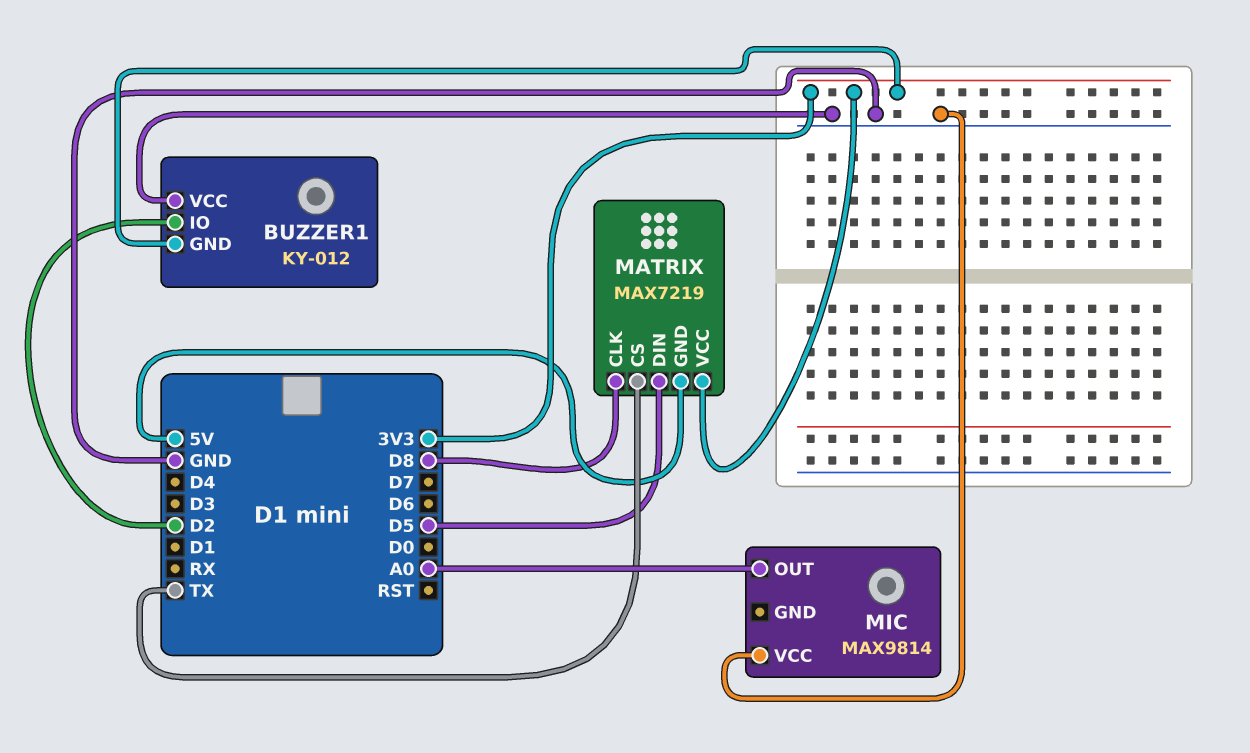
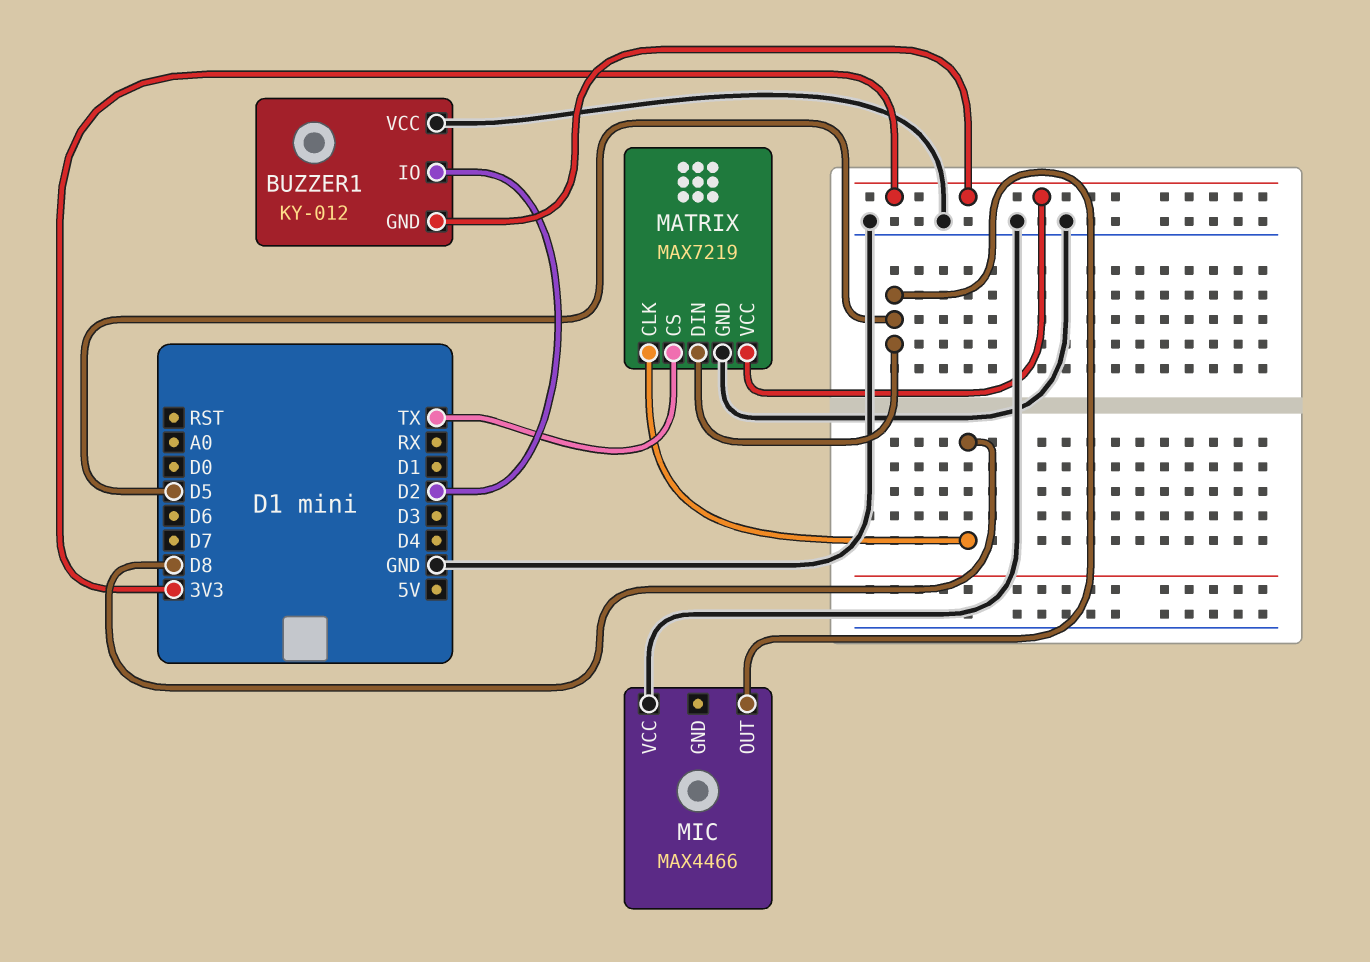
MATRIX pin GND: 5V -> GND
MIC: MAX9814 -> MAX4466
MIC pin OUT: A0 -> D5

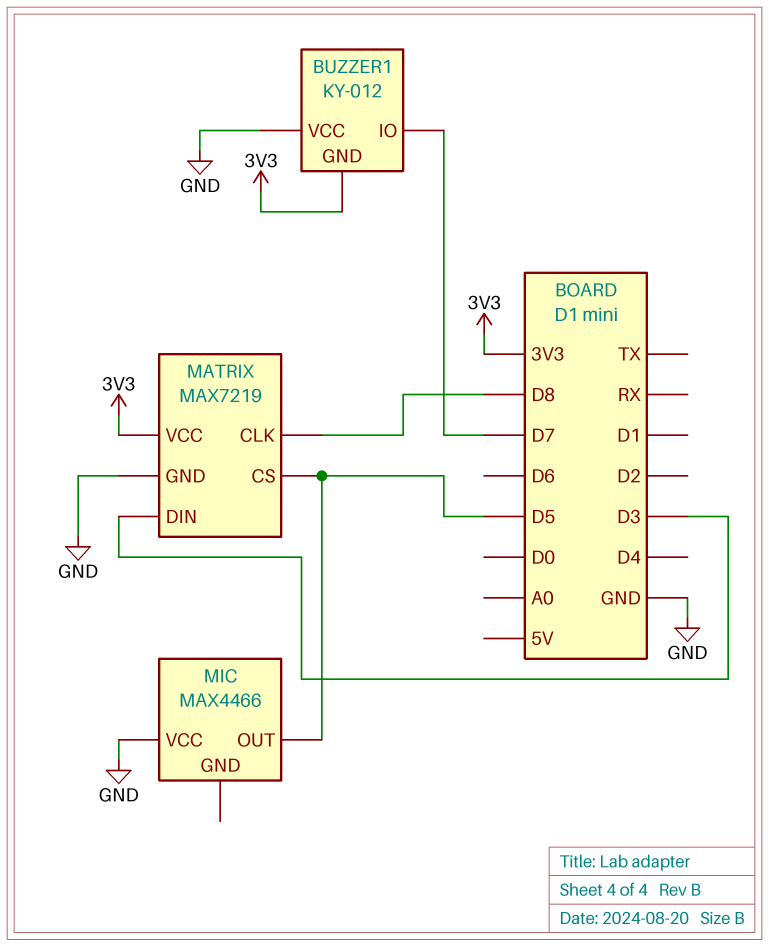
BUZZER1 pin IO: D2 -> D7
MATRIX pin CS: TX -> D5
MATRIX pin DIN: D5 -> D3

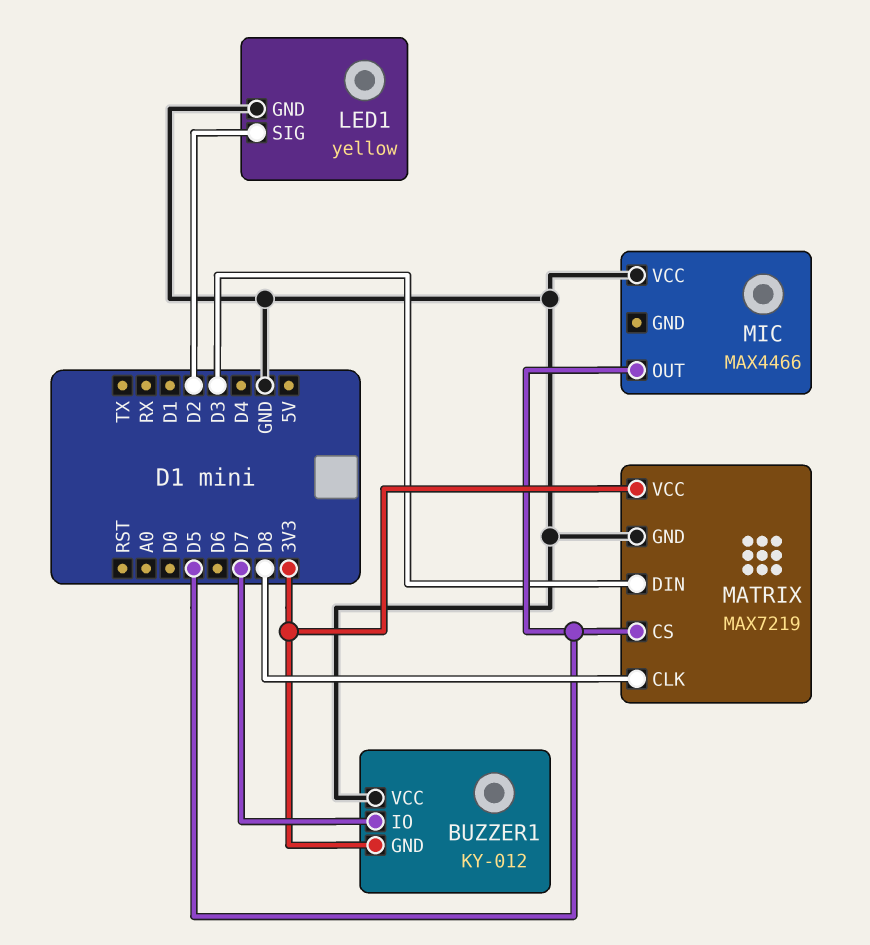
LED1: none -> yellow
LED1 pin GND: none -> GND
LED1 pin SIG: none -> D2

